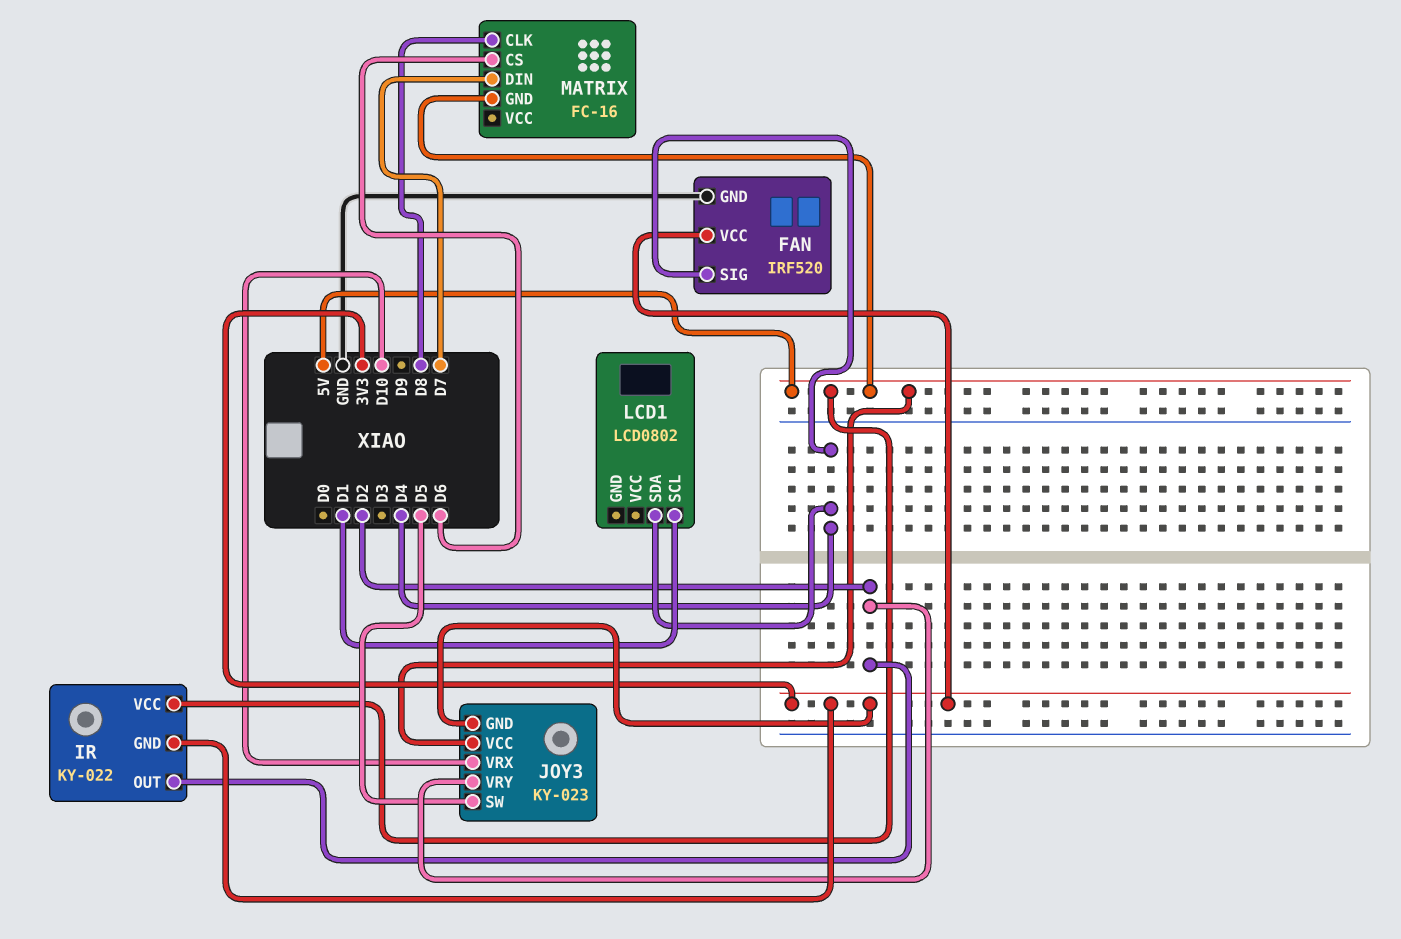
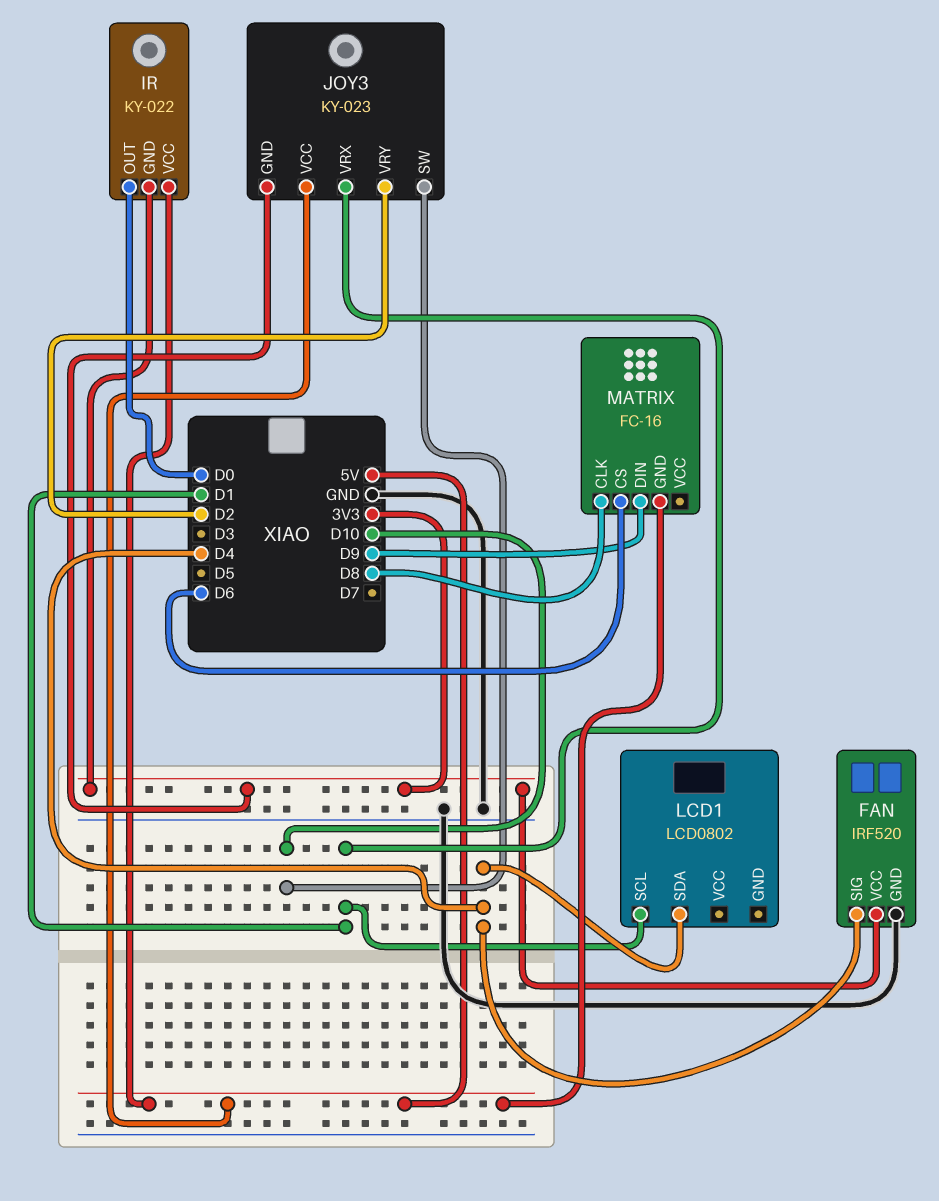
IR pin OUT: D2 -> D0
JOY3 pin SW: D5 -> D10
JOY3 pin VRX: D10 -> D1
MATRIX pin DIN: D7 -> D9

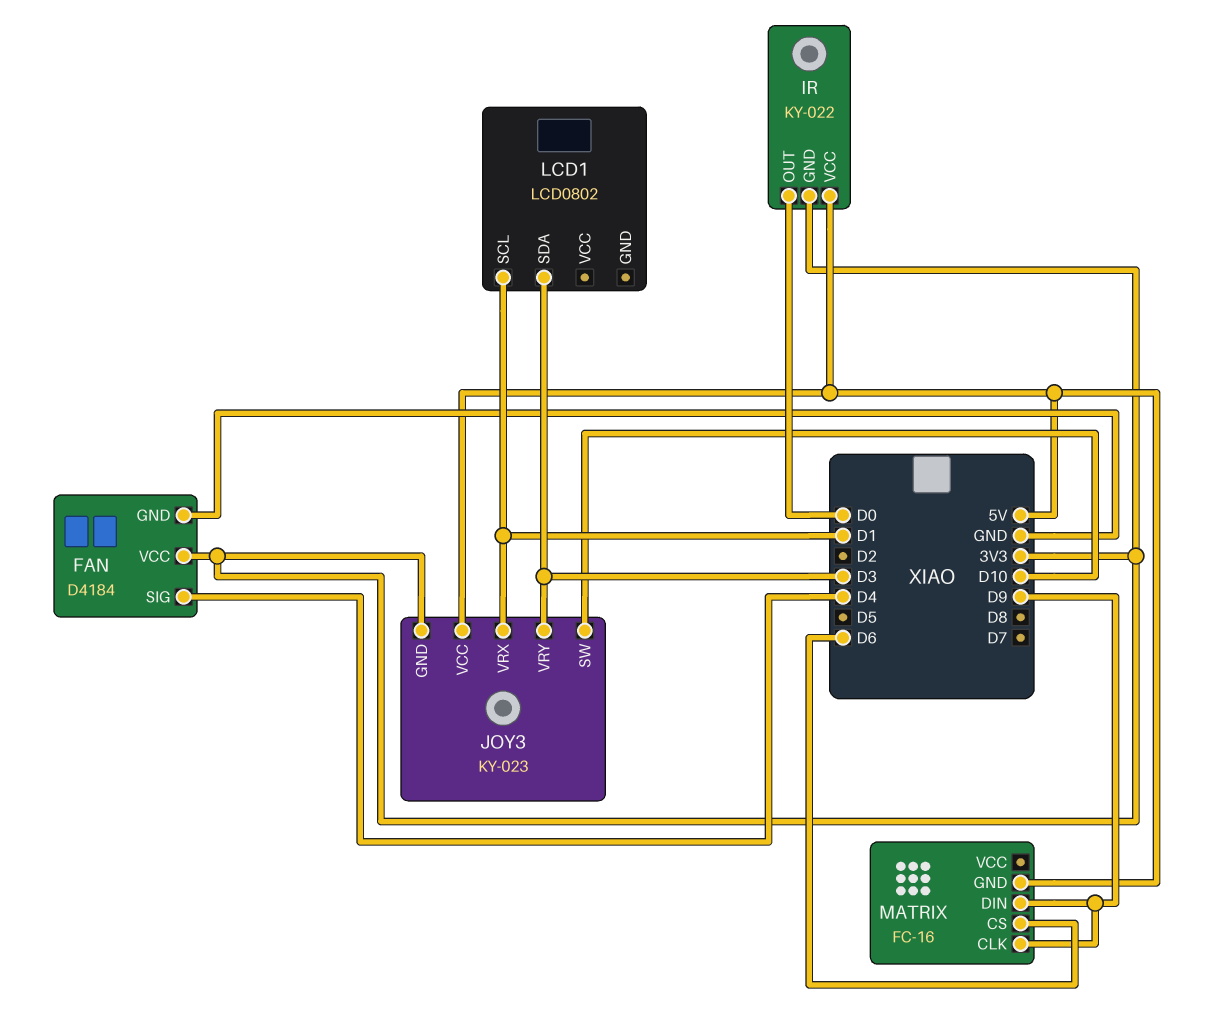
FAN: IRF520 -> D4184
JOY3 pin VRY: D2 -> D3
LCD1 pin SDA: D4 -> D3
MATRIX pin CLK: D8 -> D9

